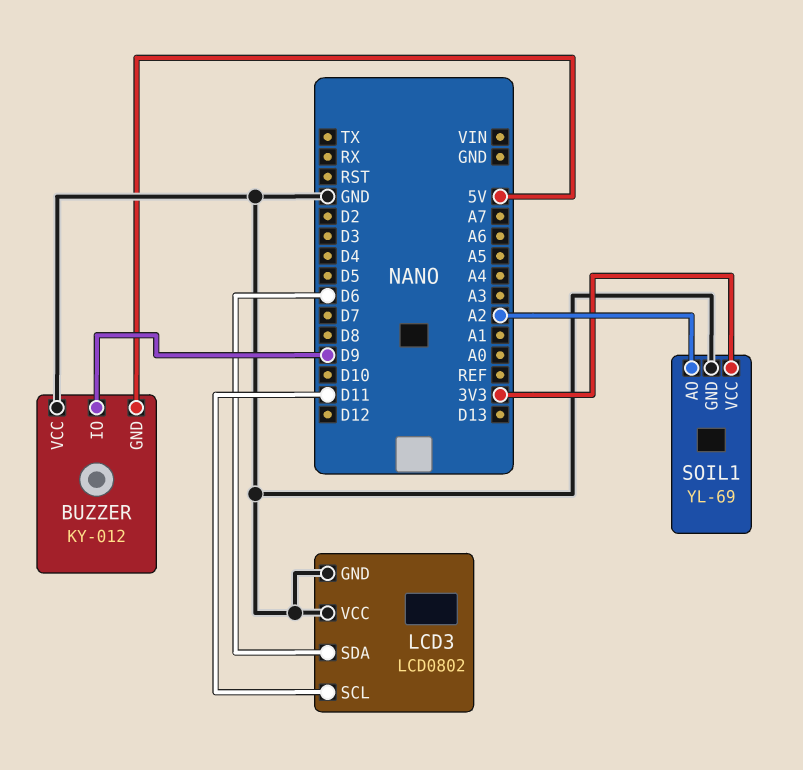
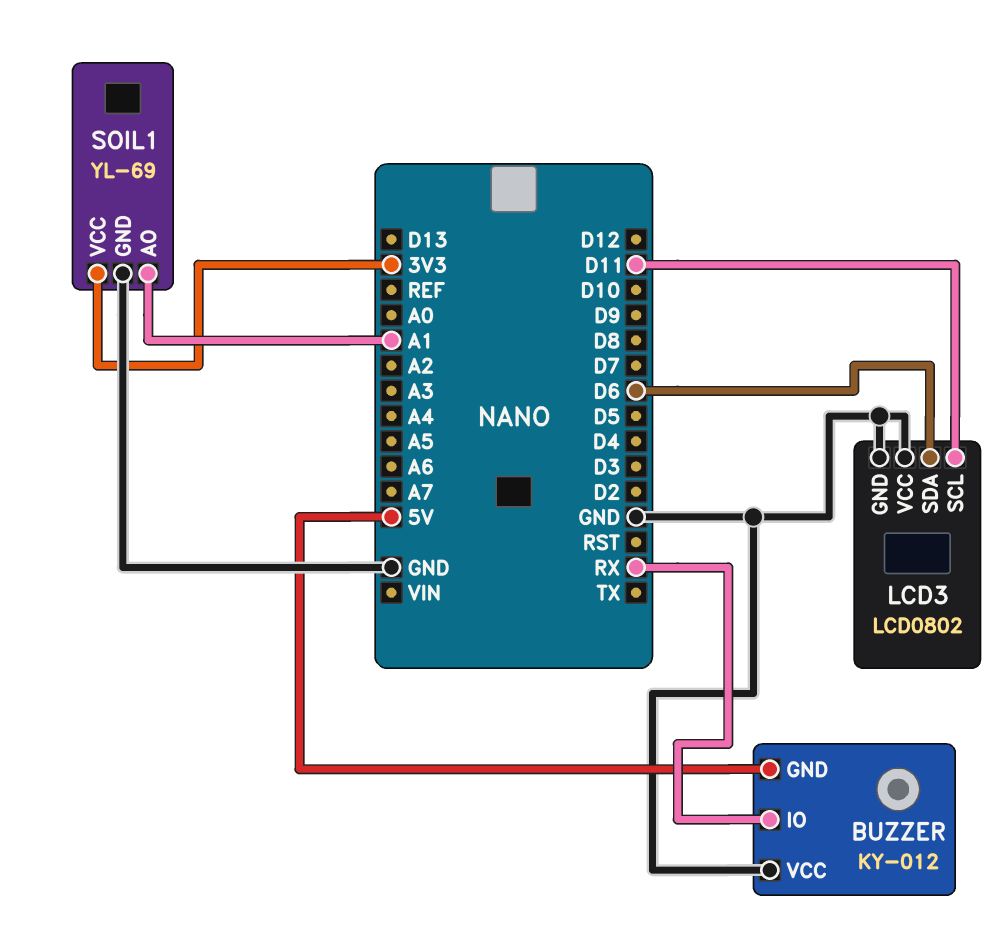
BUZZER pin IO: D9 -> RX
SOIL1 pin AO: A2 -> A1

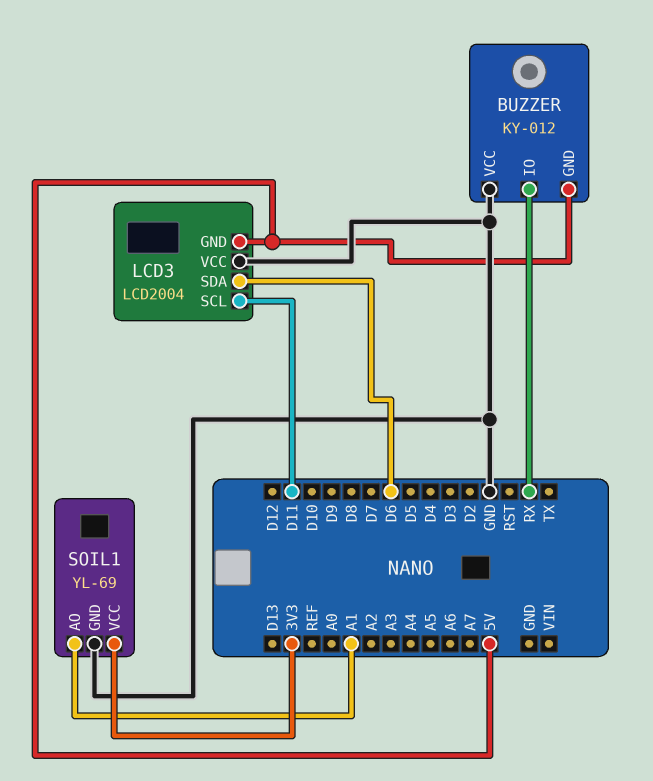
LCD3: LCD0802 -> LCD2004
LCD3 pin GND: GND -> 5V

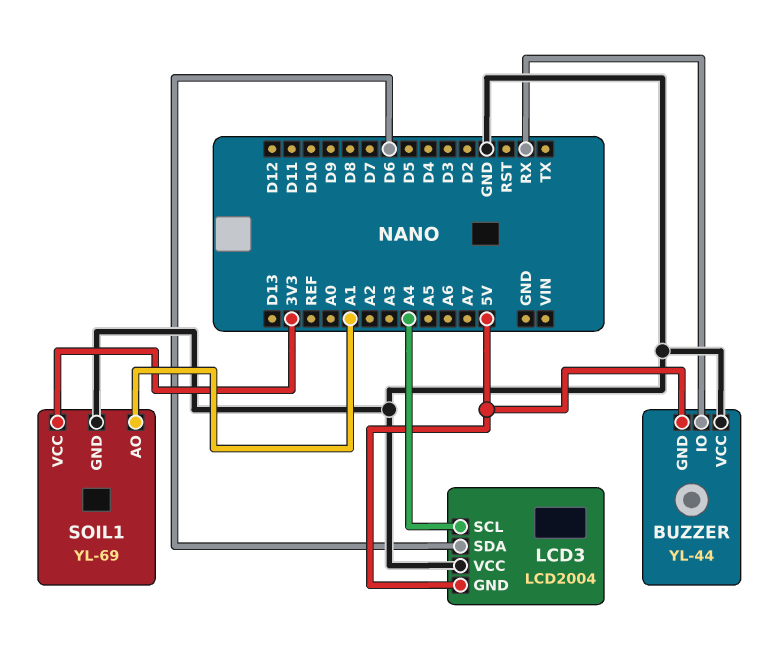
BUZZER: KY-012 -> YL-44
LCD3 pin SCL: D11 -> A4

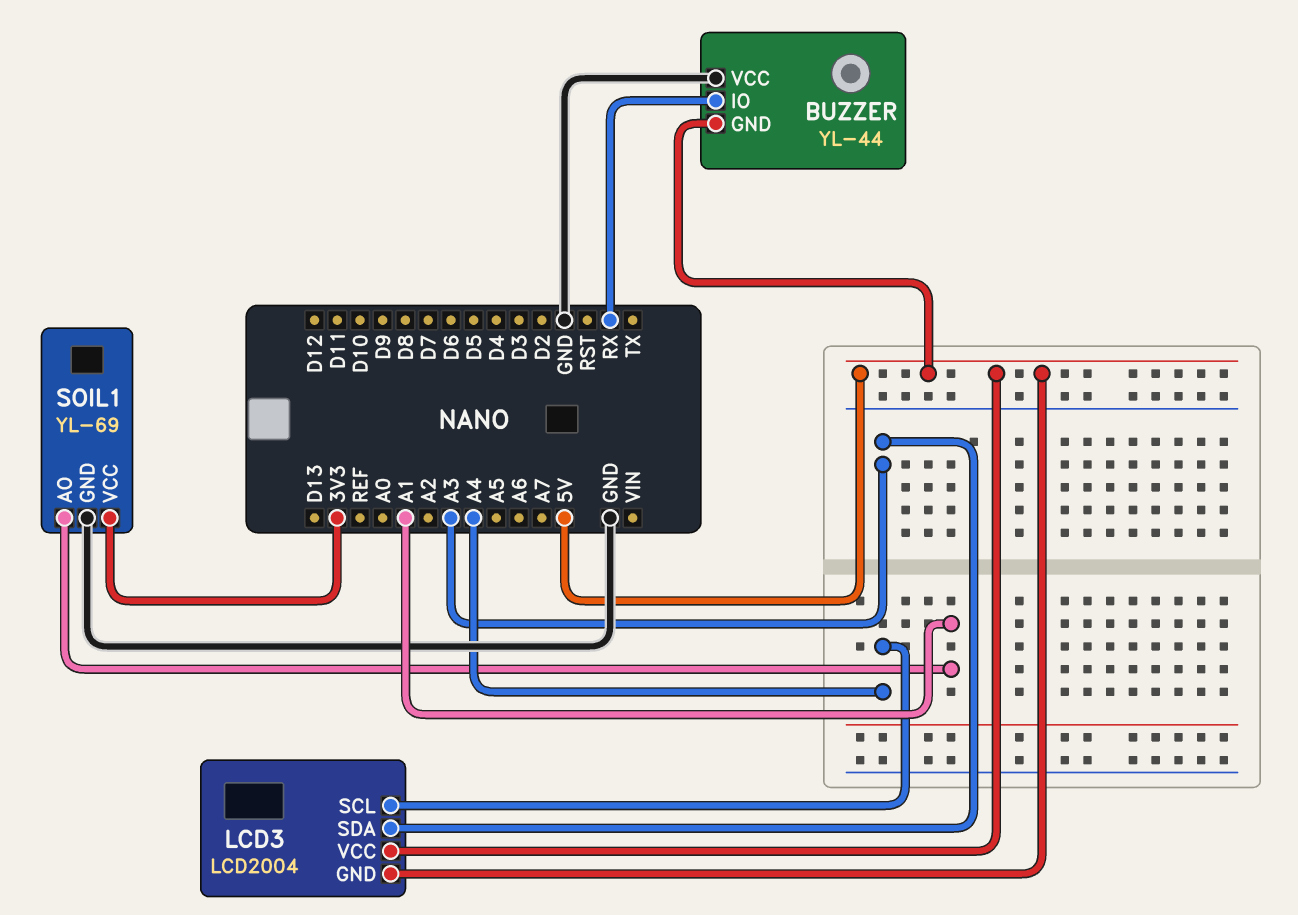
LCD3 pin SDA: D6 -> A3
LCD3 pin VCC: GND -> 5V

